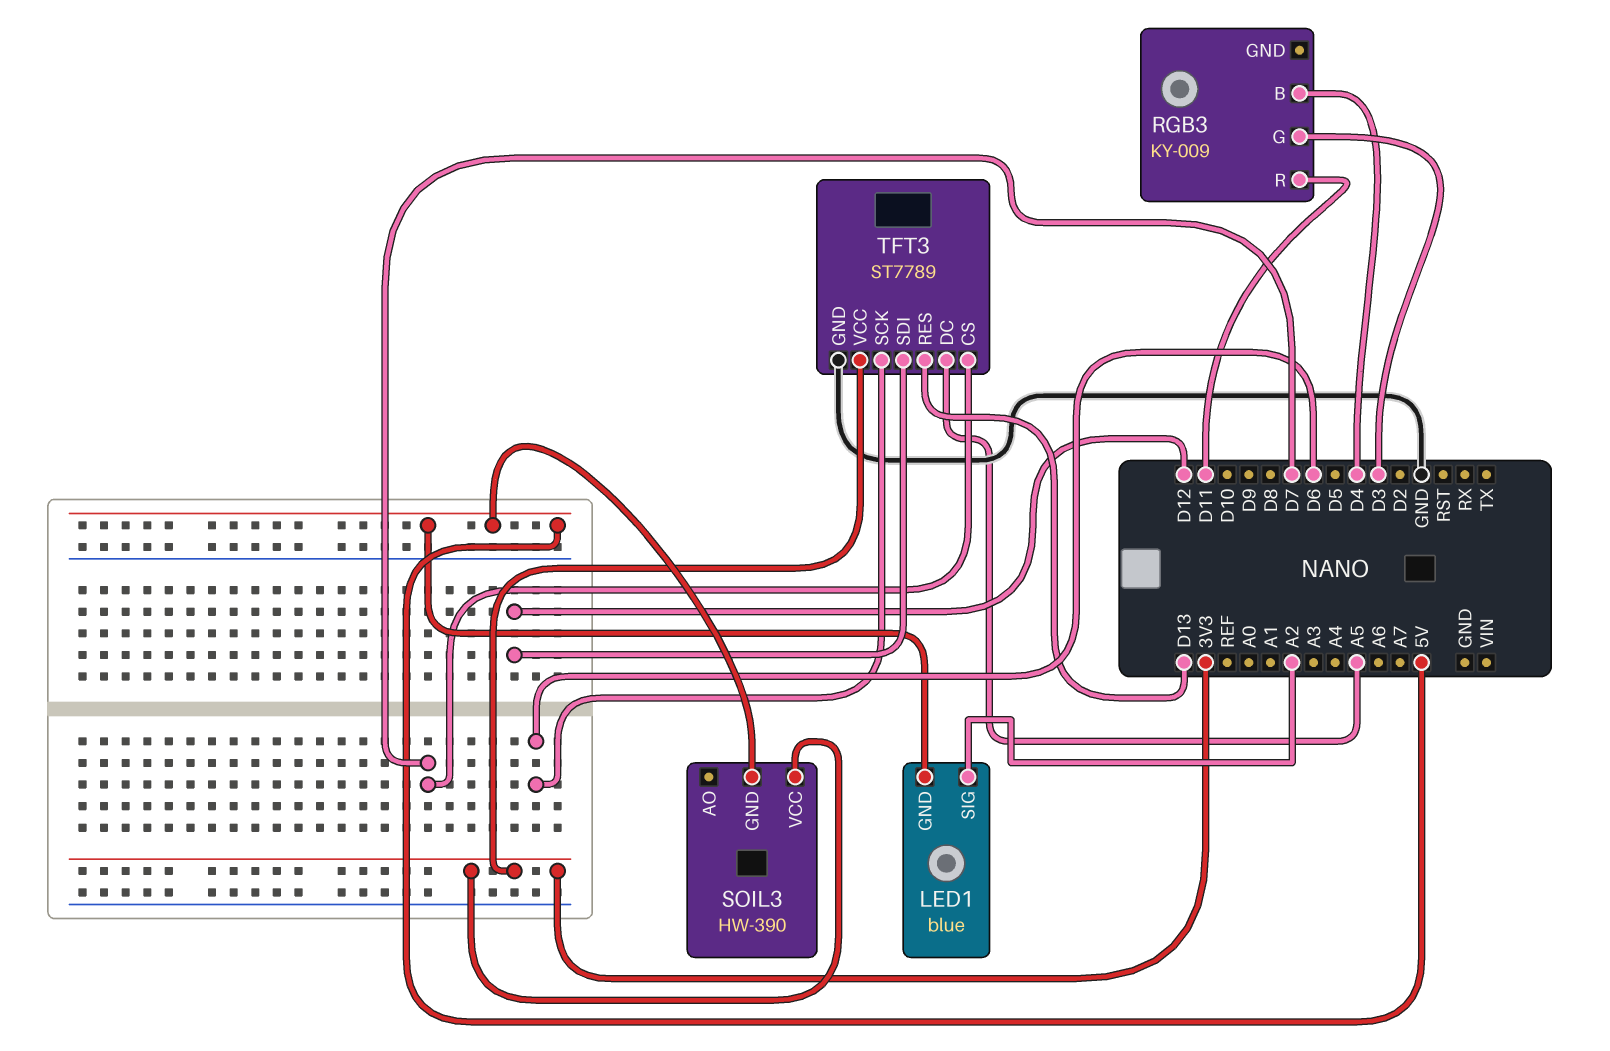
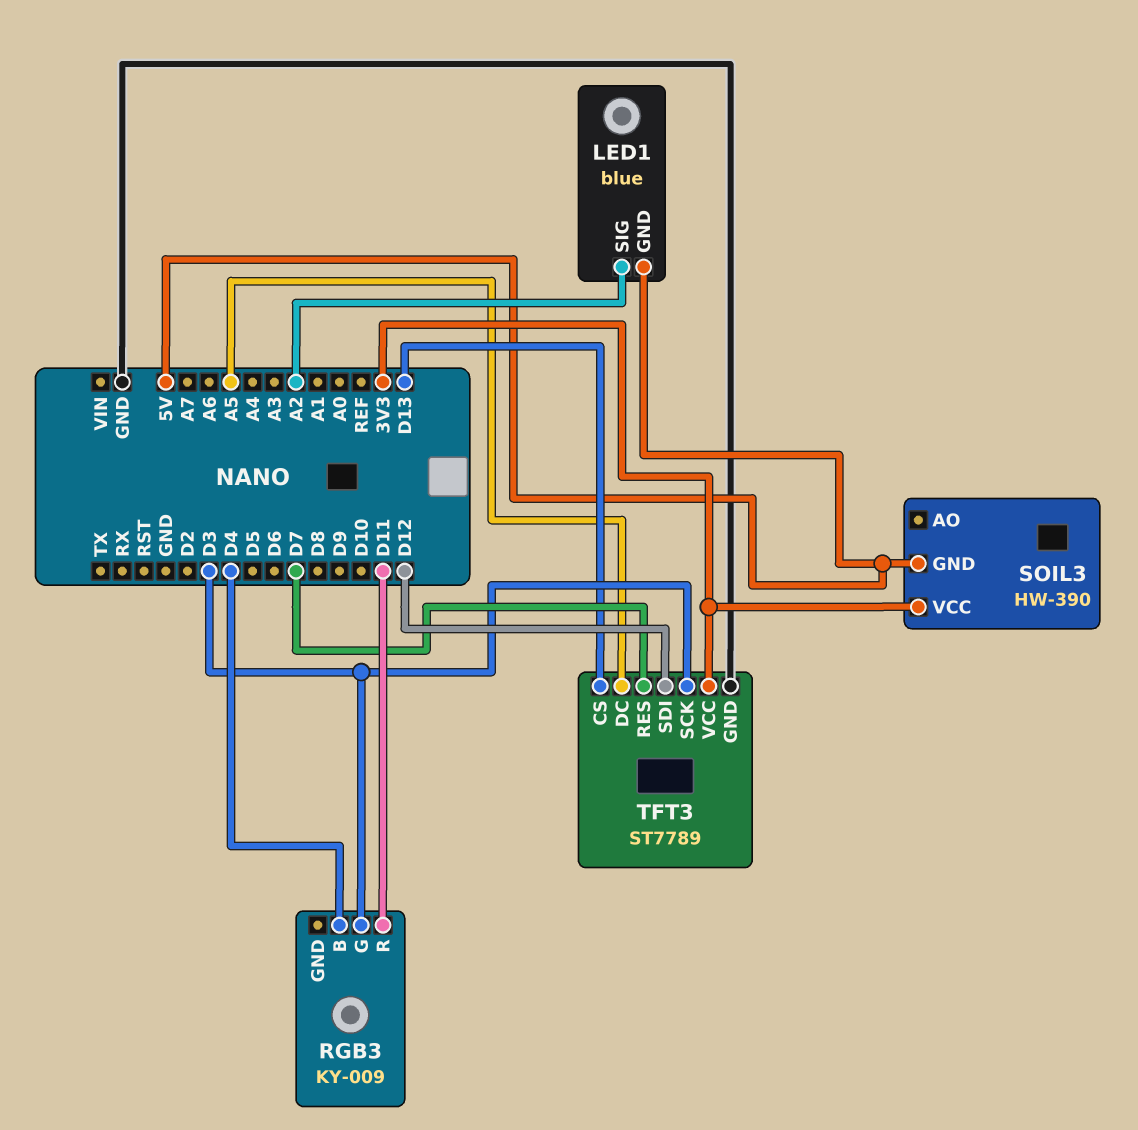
TFT3 pin CS: D7 -> D13
TFT3 pin RES: D13 -> D7
TFT3 pin SCK: D6 -> D3

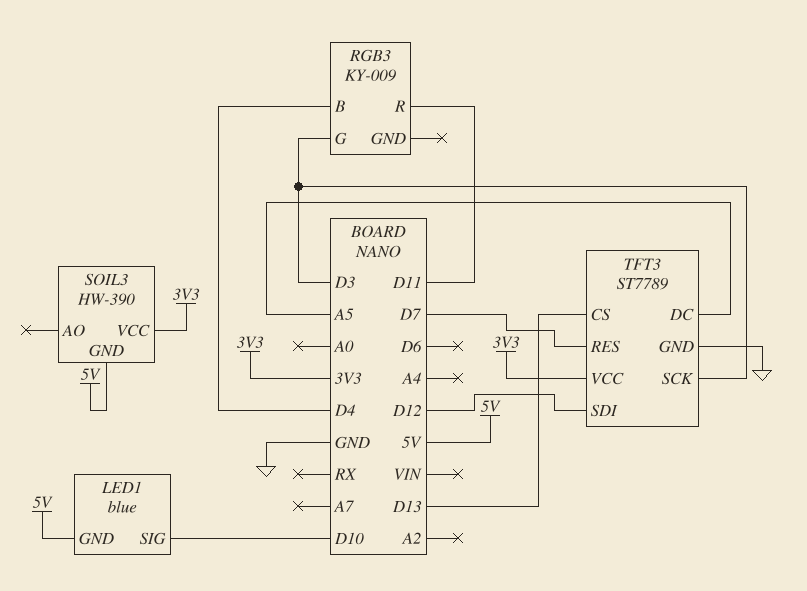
LED1 pin SIG: A2 -> D10

